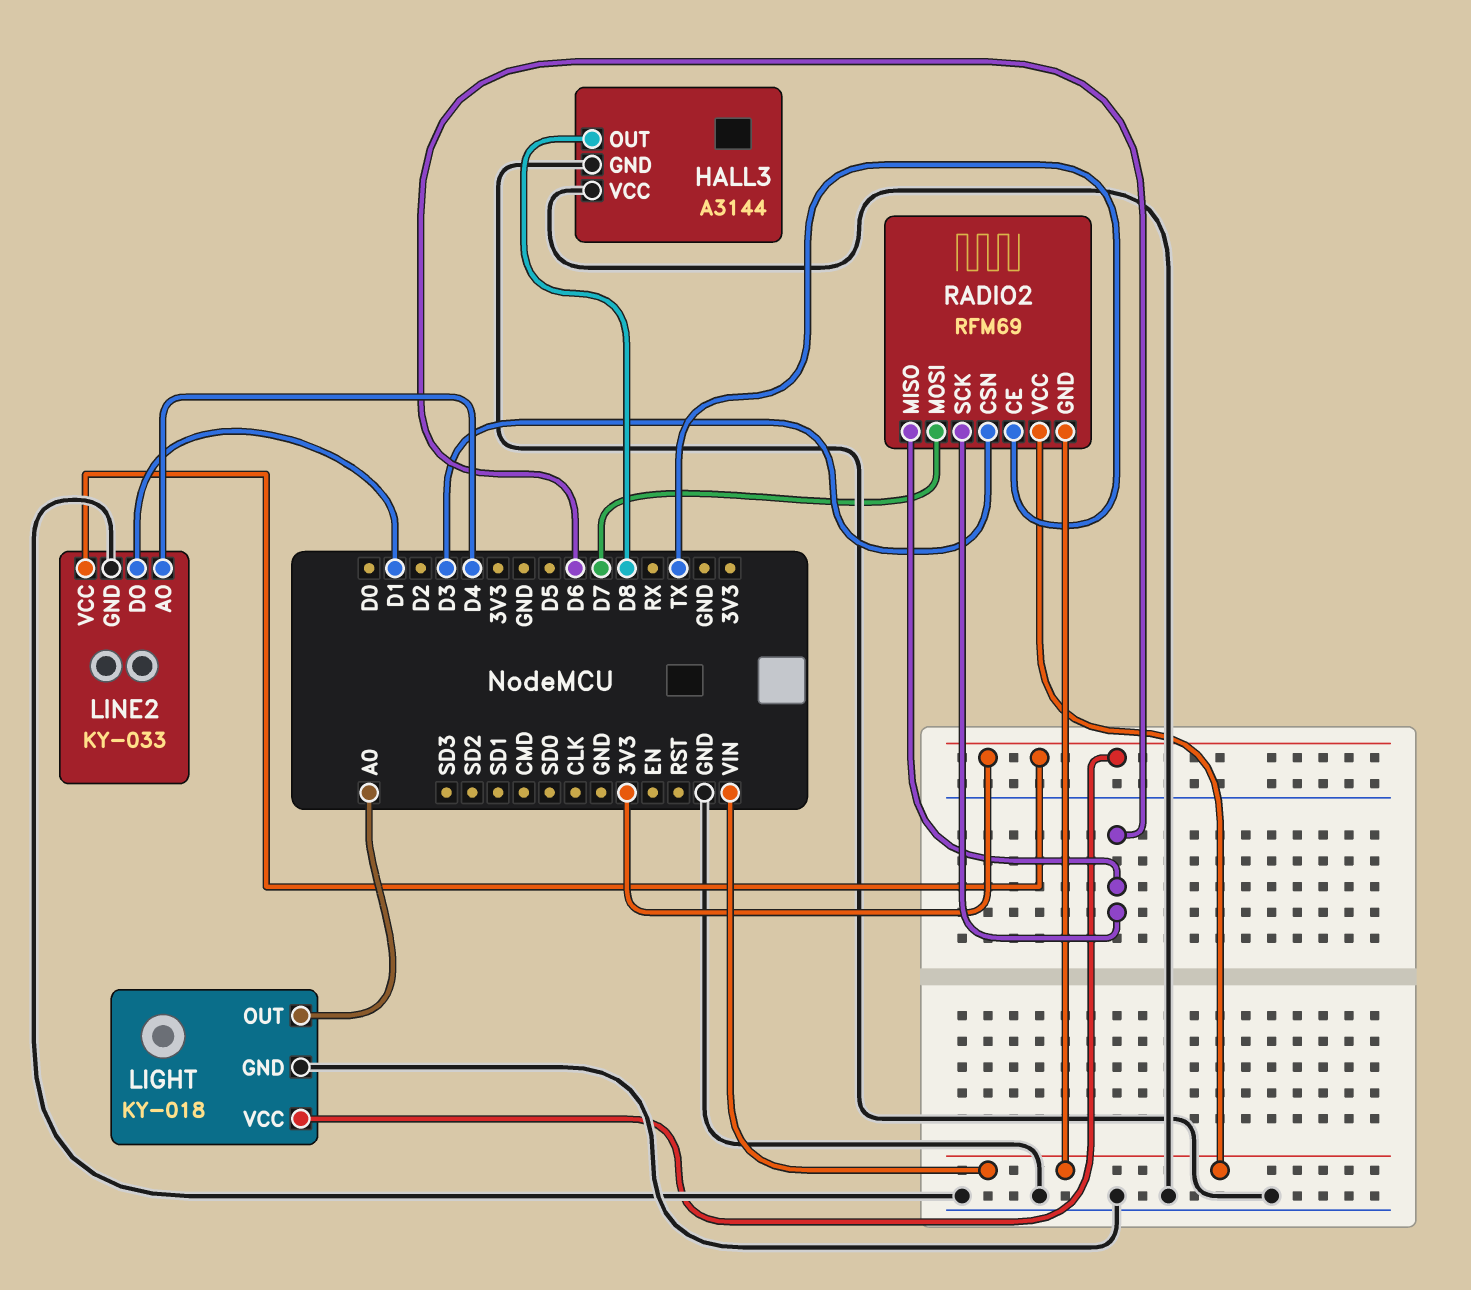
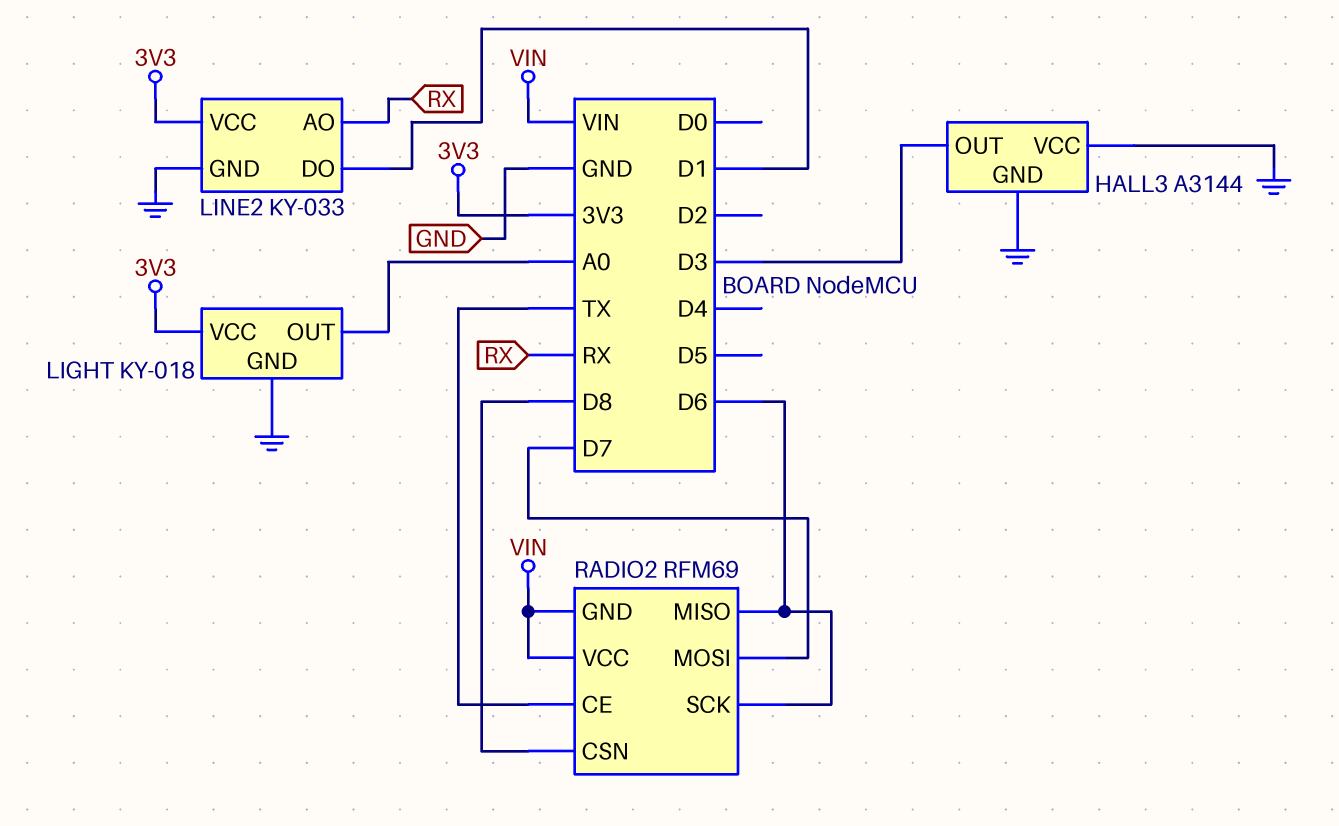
HALL3 pin OUT: D8 -> D3
LINE2 pin AO: D4 -> RX
RADIO2 pin CSN: D3 -> D8

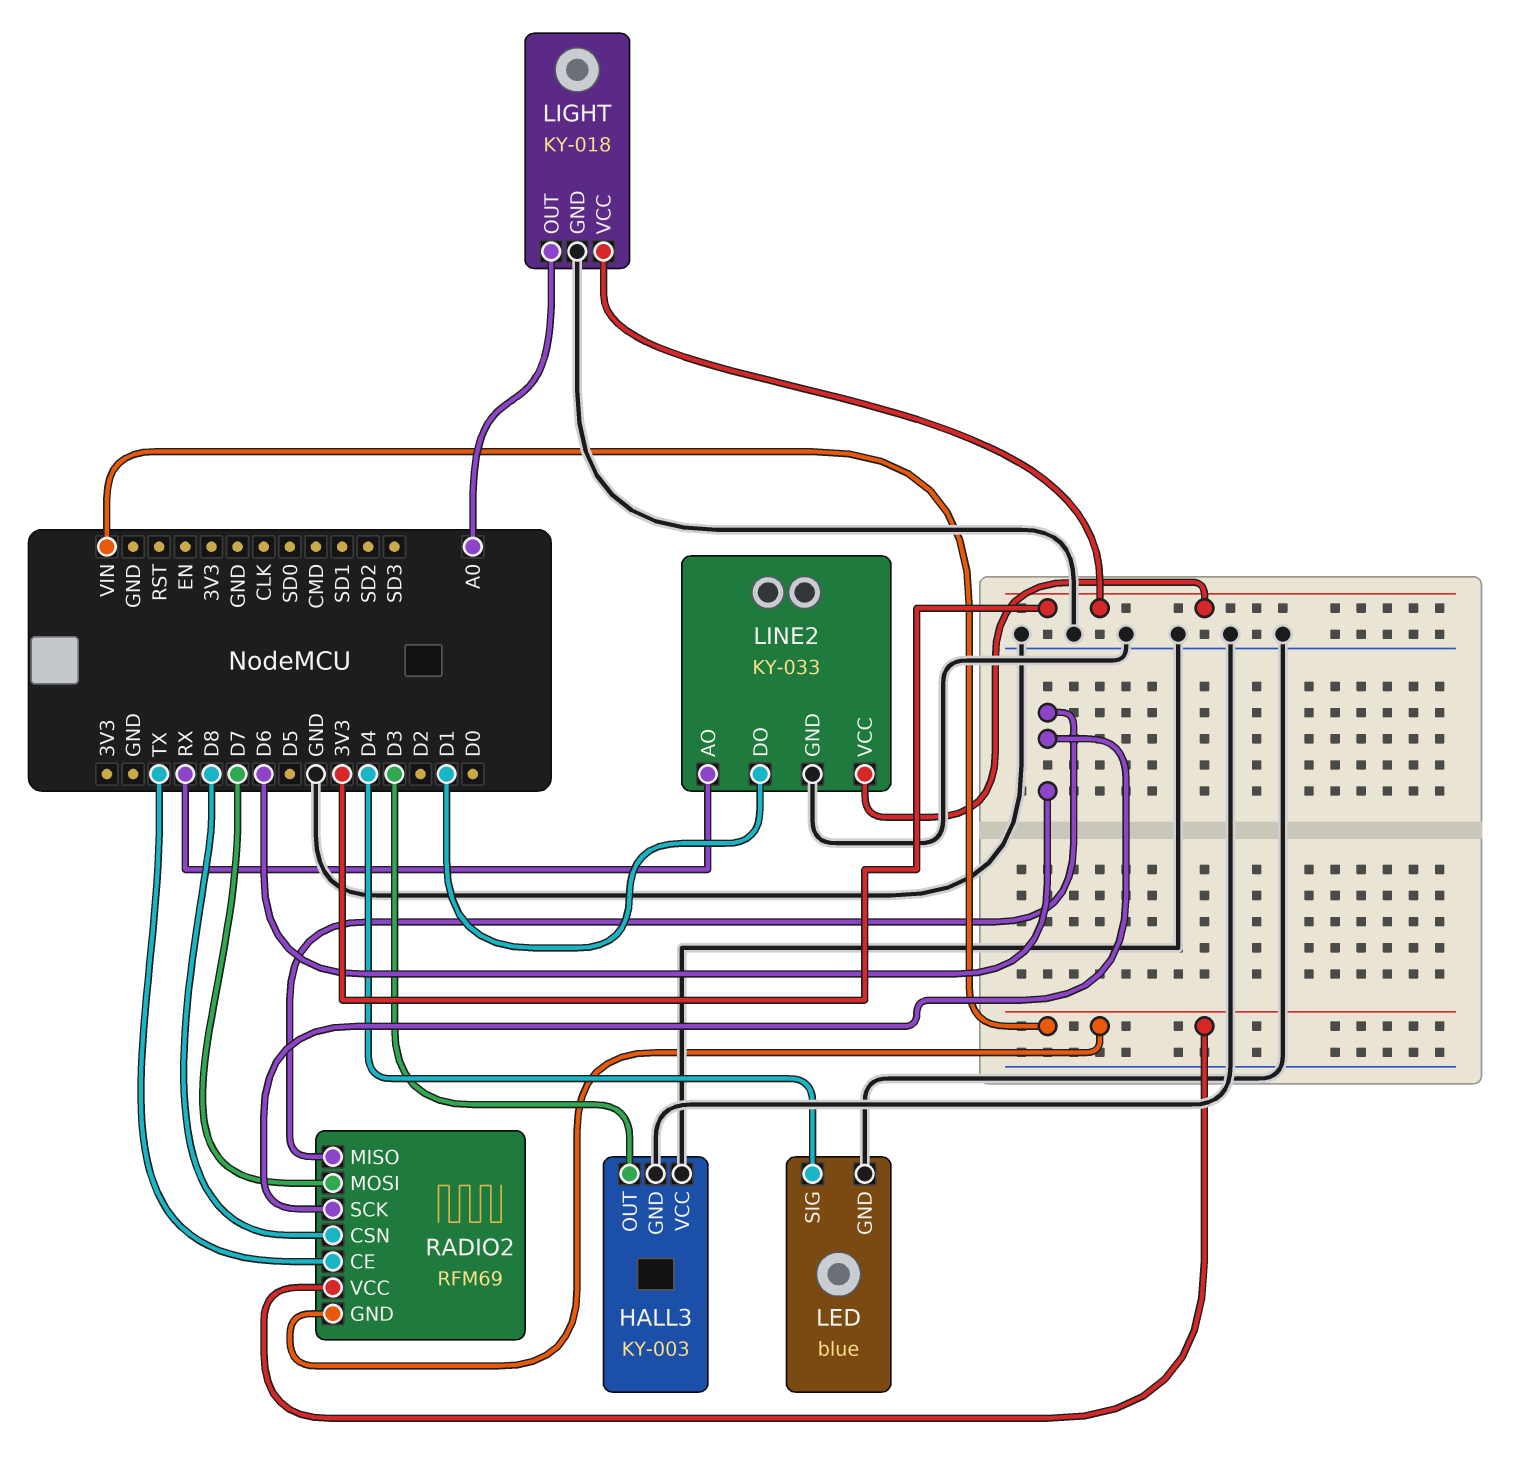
HALL3: A3144 -> KY-003
LED: none -> blue
LED pin GND: none -> GND
LED pin SIG: none -> D4

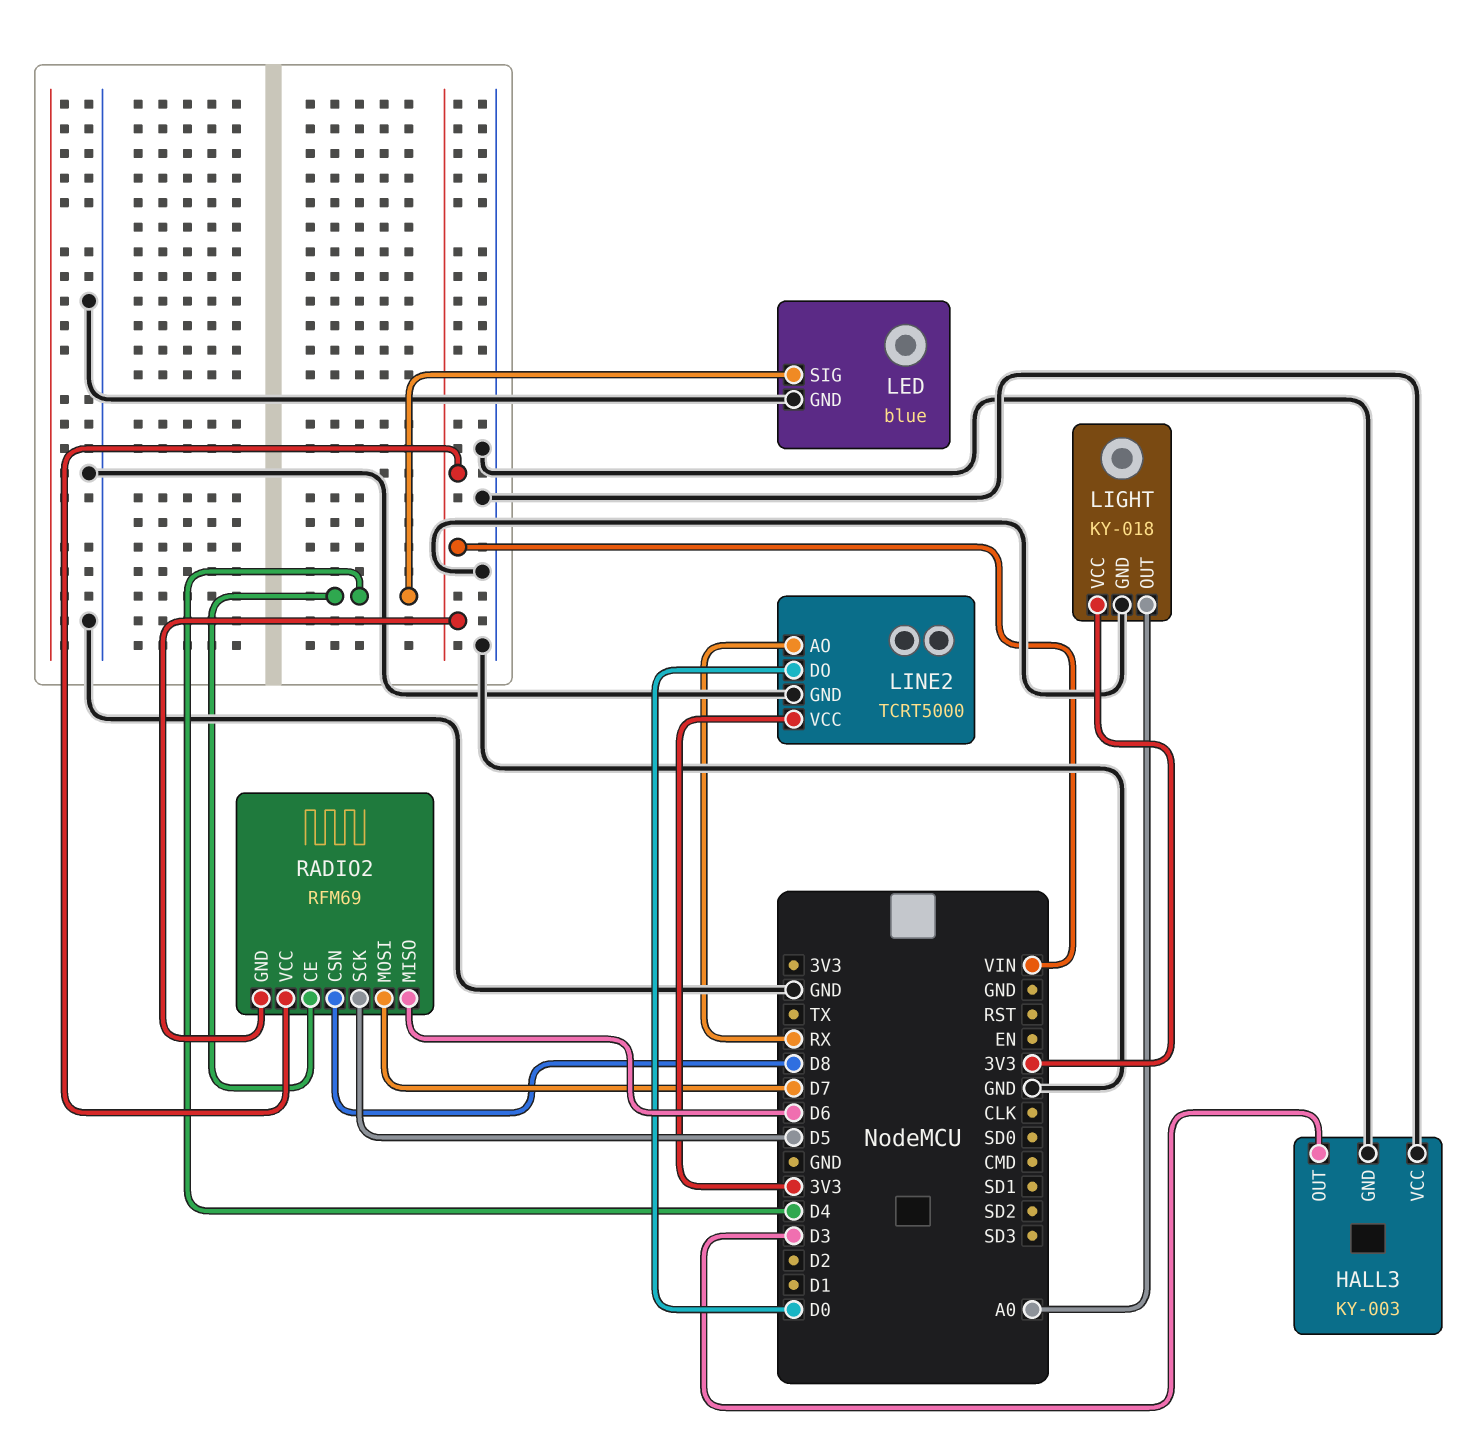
LINE2: KY-033 -> TCRT5000
LINE2 pin DO: D1 -> D0
RADIO2 pin CE: TX -> D4
RADIO2 pin SCK: D6 -> D5

